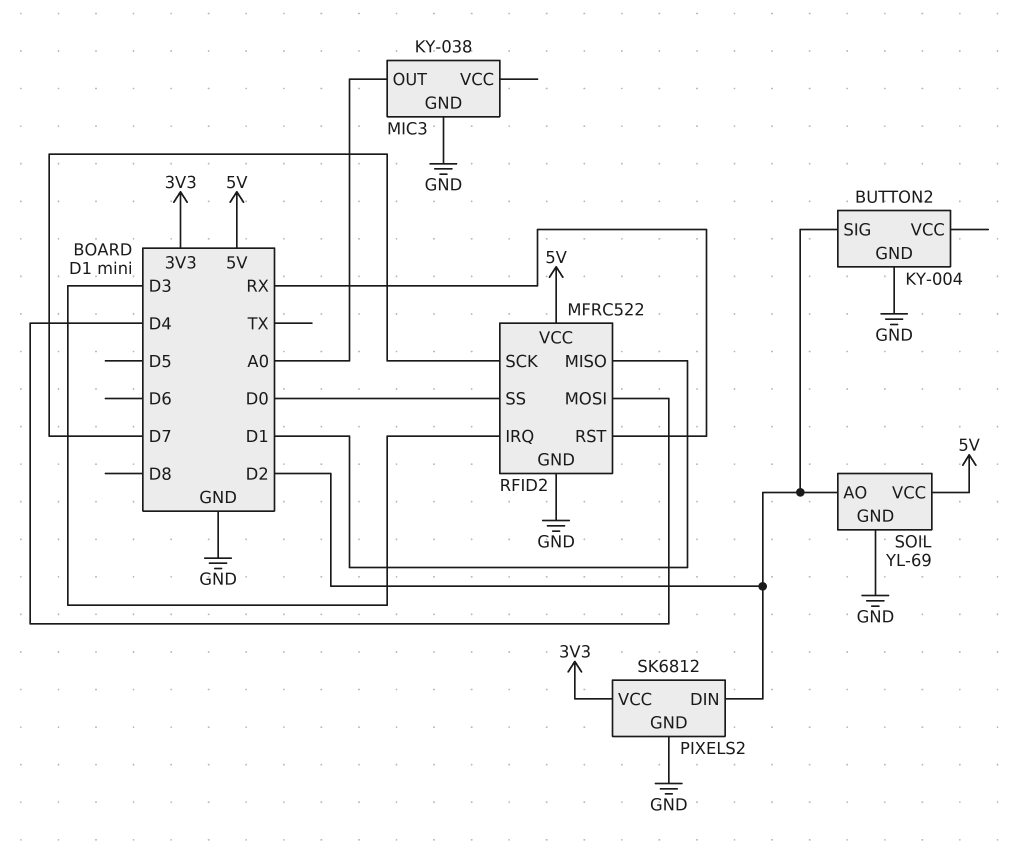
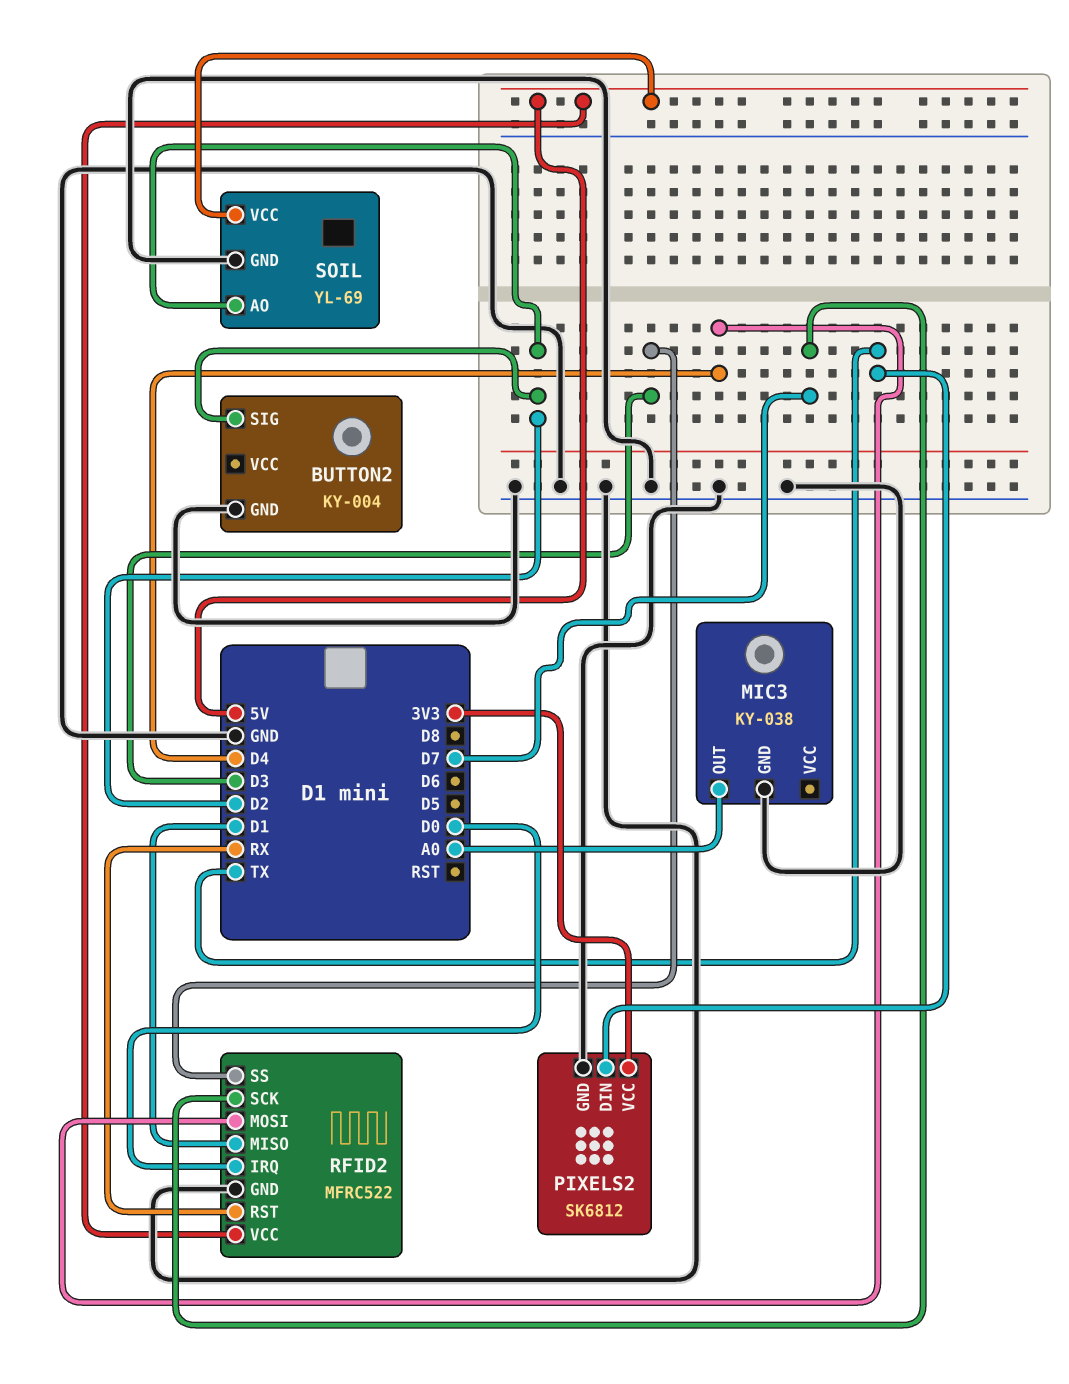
PIXELS2 pin DIN: D2 -> TX
RFID2 pin IRQ: D3 -> D0
RFID2 pin SS: D0 -> D3

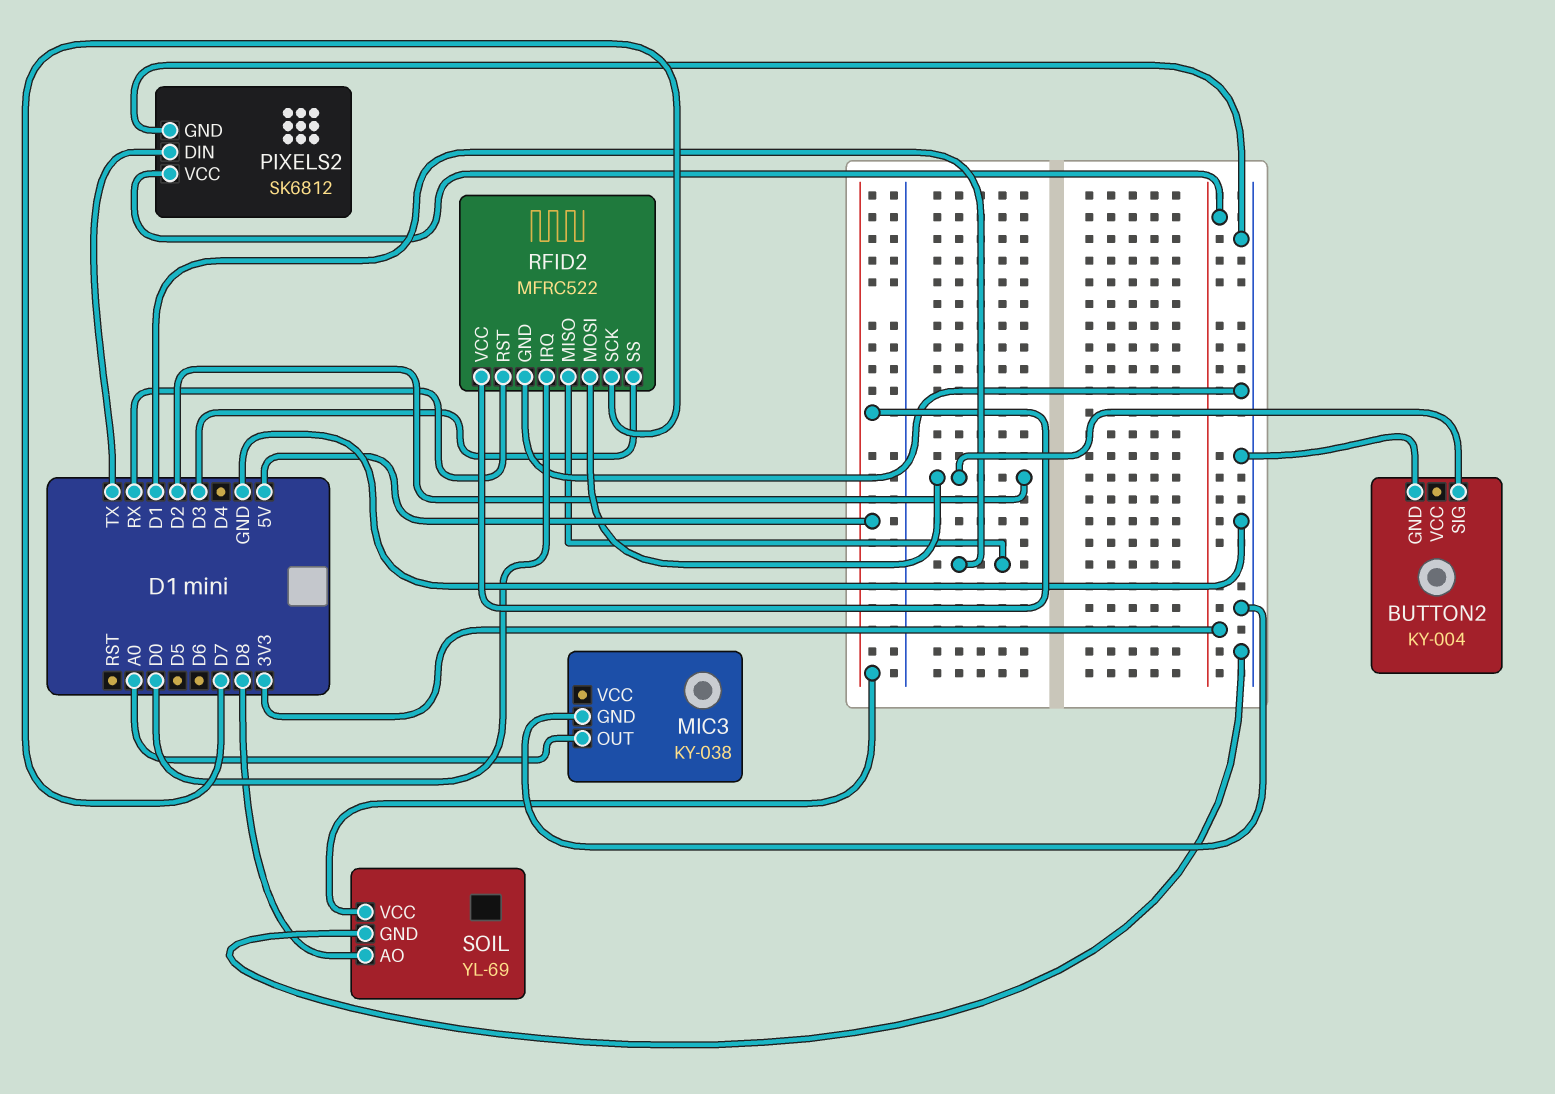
RFID2 pin MOSI: D4 -> D2
SOIL pin AO: D2 -> D8

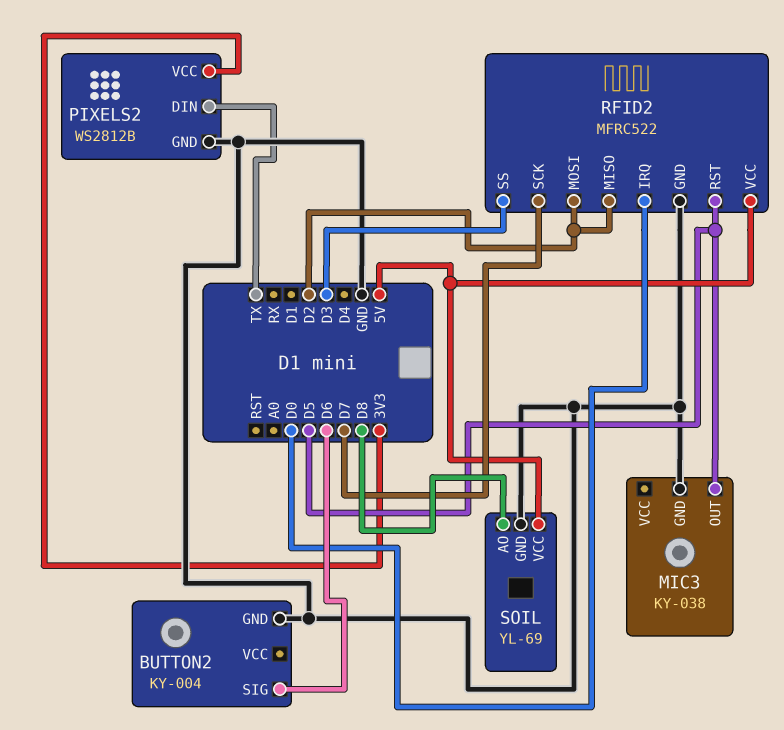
BUTTON2 pin SIG: D2 -> D6
MIC3 pin OUT: A0 -> D5
PIXELS2: SK6812 -> WS2812B
RFID2 pin MISO: D1 -> D2
RFID2 pin RST: RX -> D5

